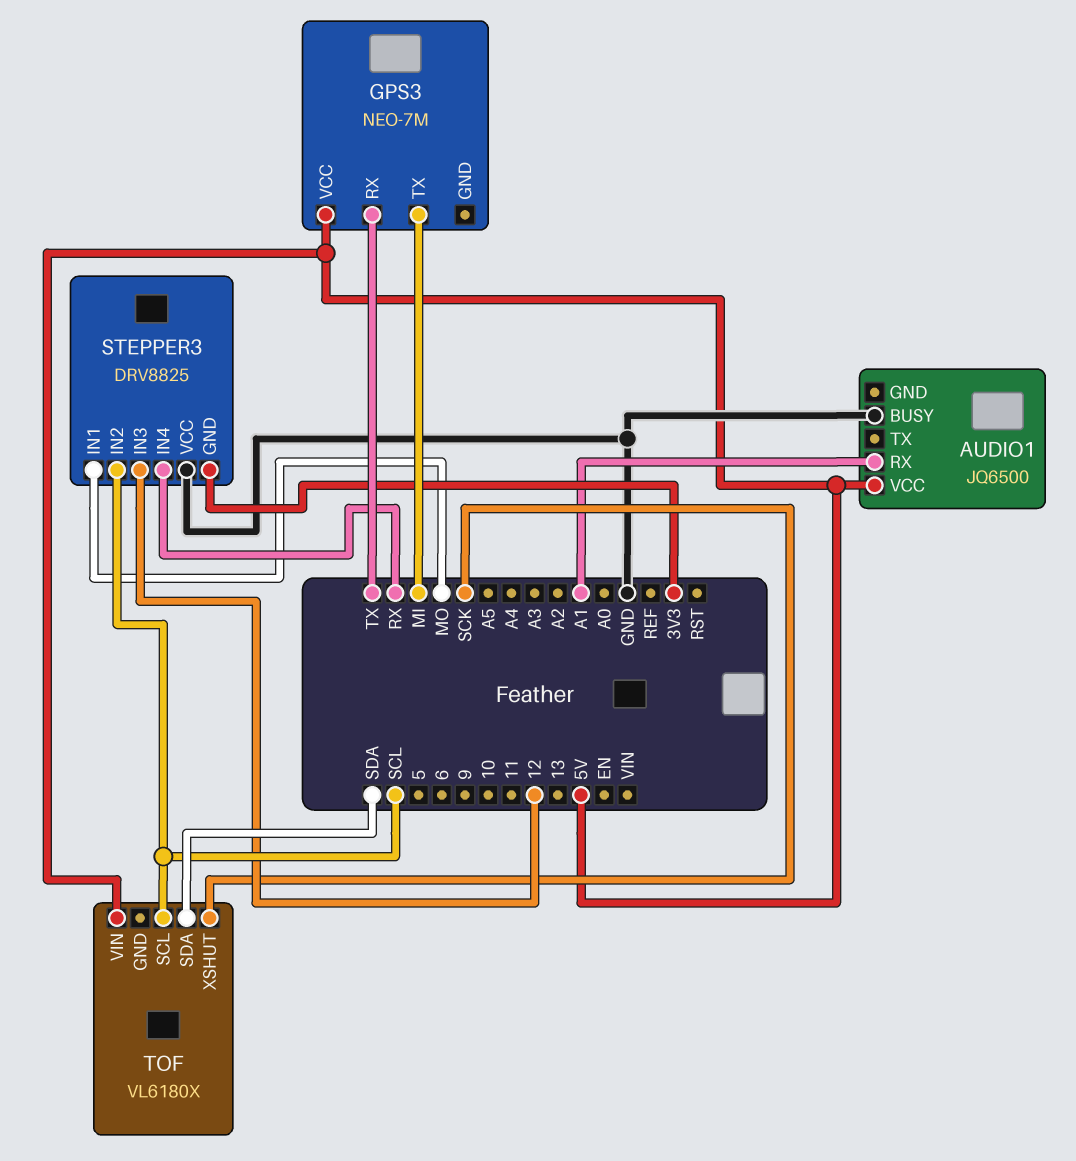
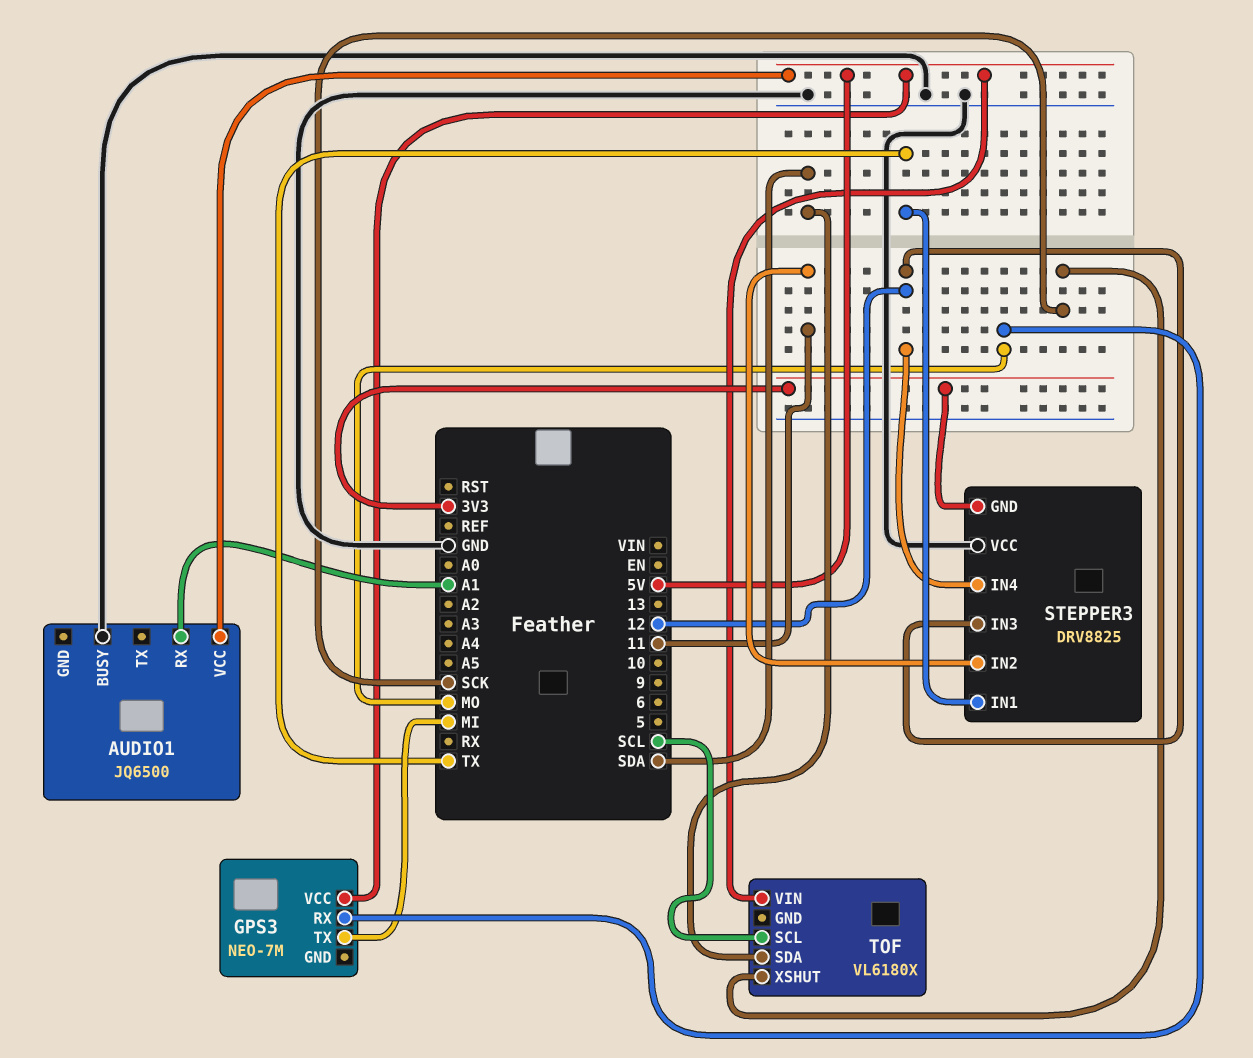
GPS3 pin RX: TX -> MO
STEPPER3 pin IN1: MO -> TX
STEPPER3 pin IN2: SCL -> 11
STEPPER3 pin IN4: RX -> 12

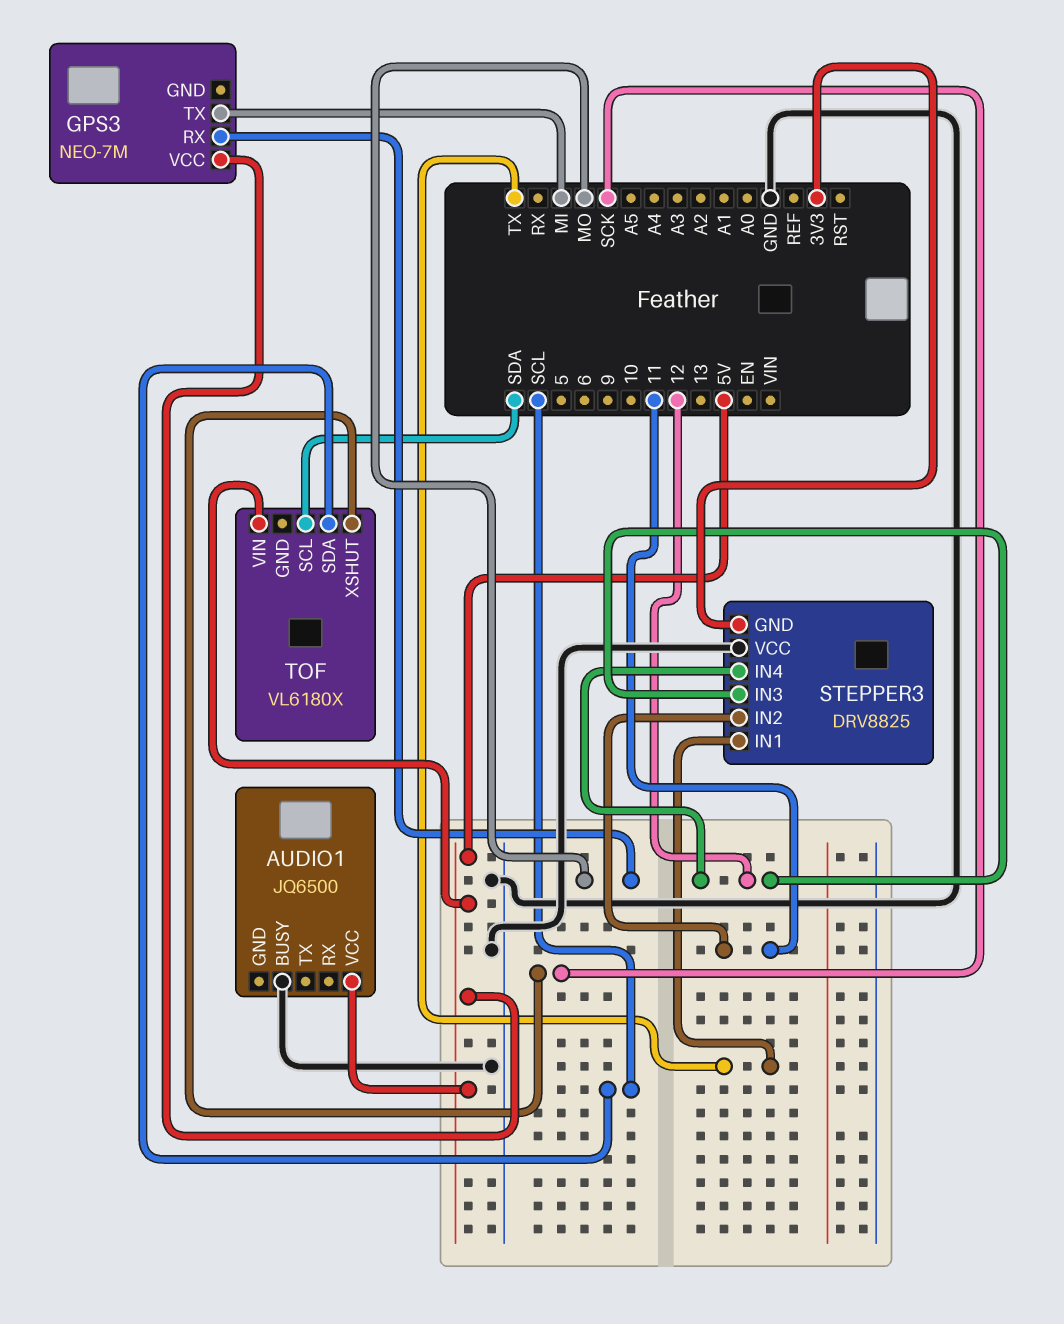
AUDIO1 pin RX: A1 -> none
TOF pin SCL: SCL -> SDA
TOF pin SDA: SDA -> SCL

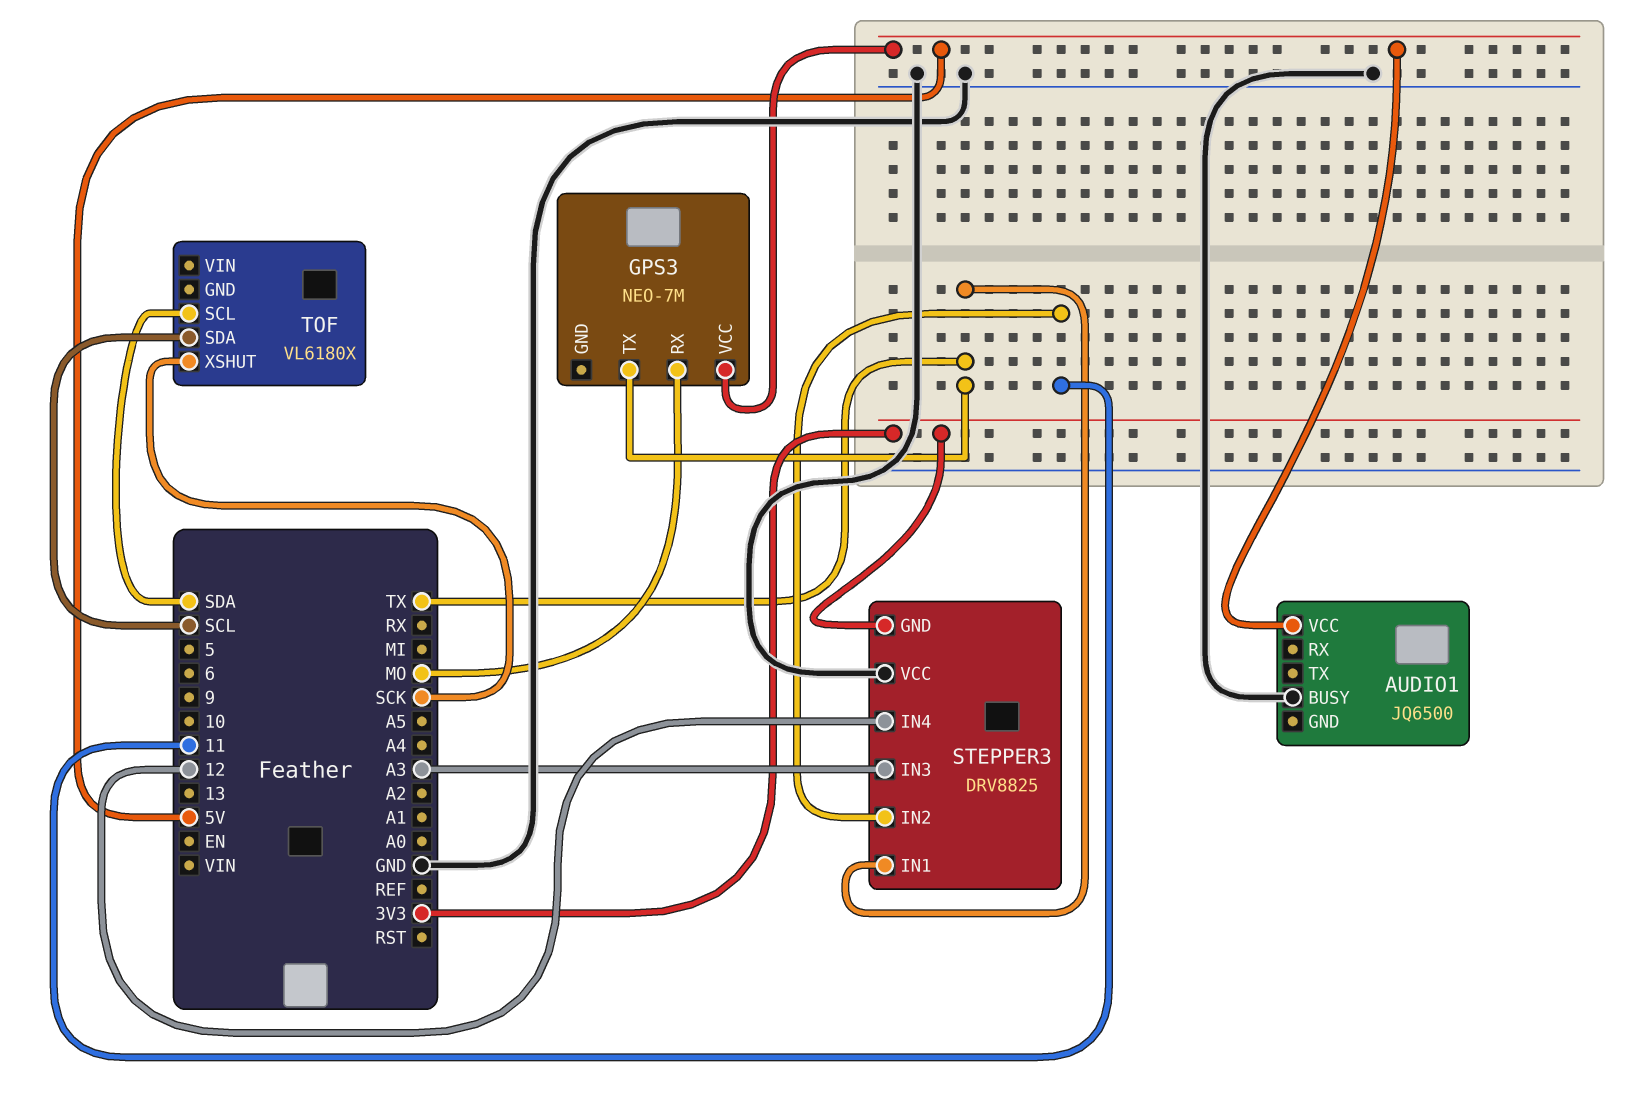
GPS3 pin TX: MI -> TX
STEPPER3 pin IN3: 12 -> A3
TOF pin VIN: 5V -> none

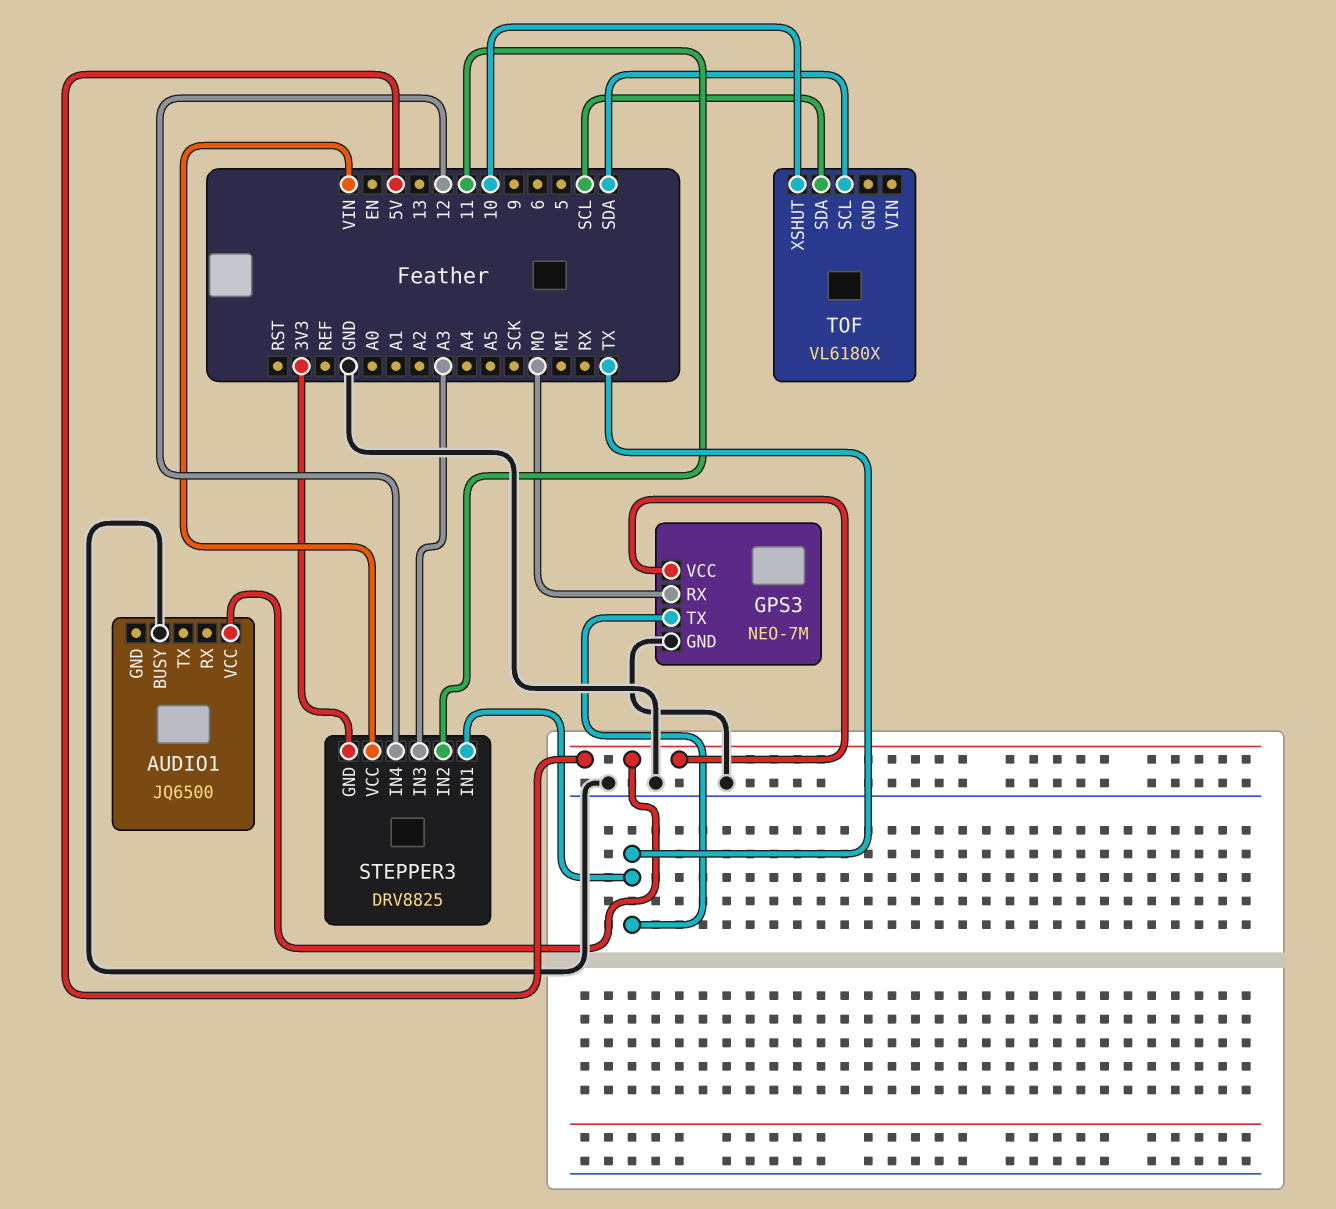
GPS3 pin GND: none -> GND
STEPPER3 pin VCC: GND -> VIN
TOF pin XSHUT: SCK -> 10

